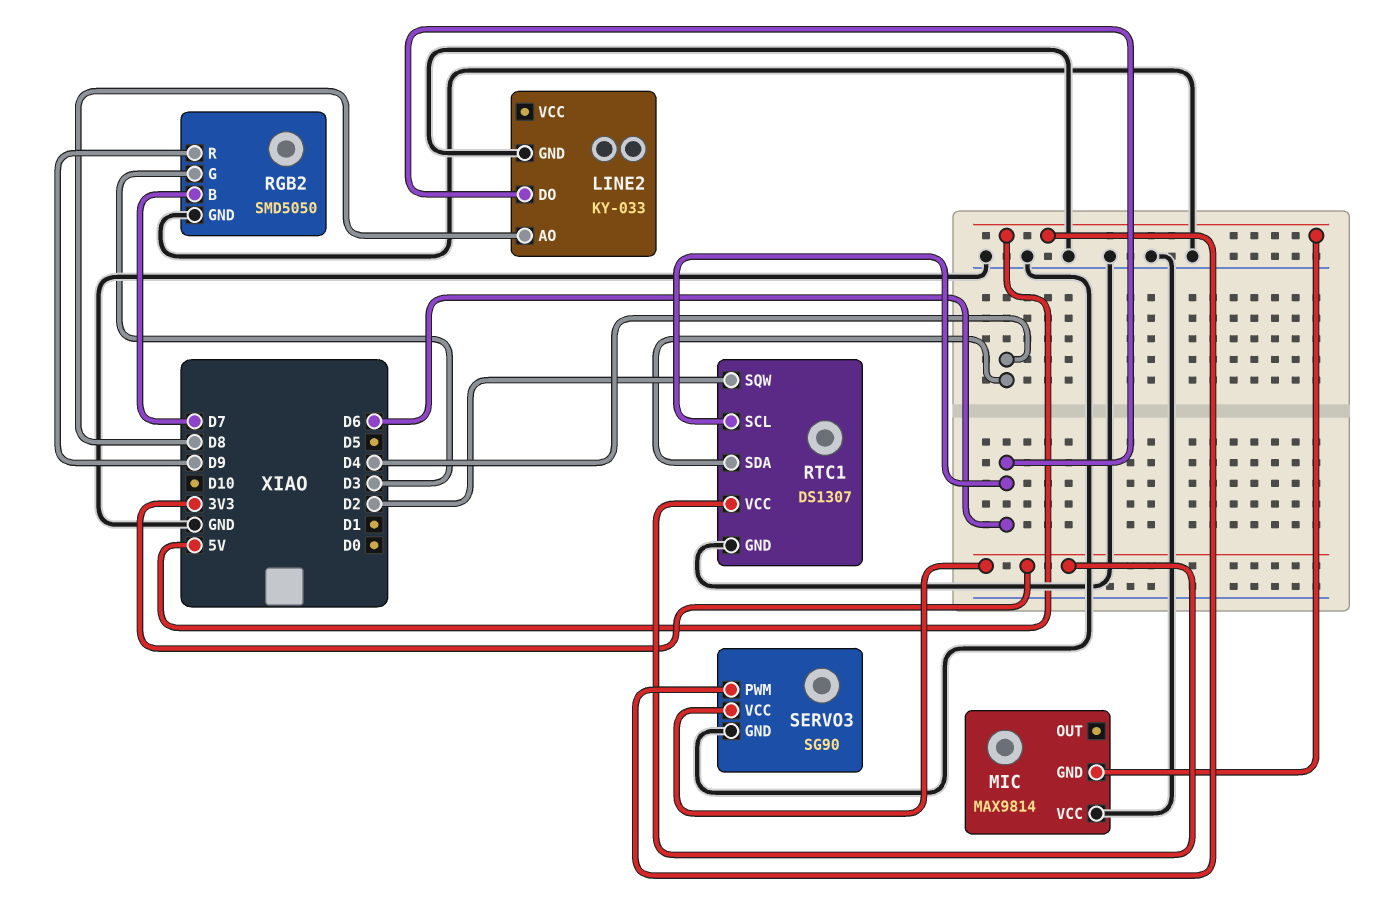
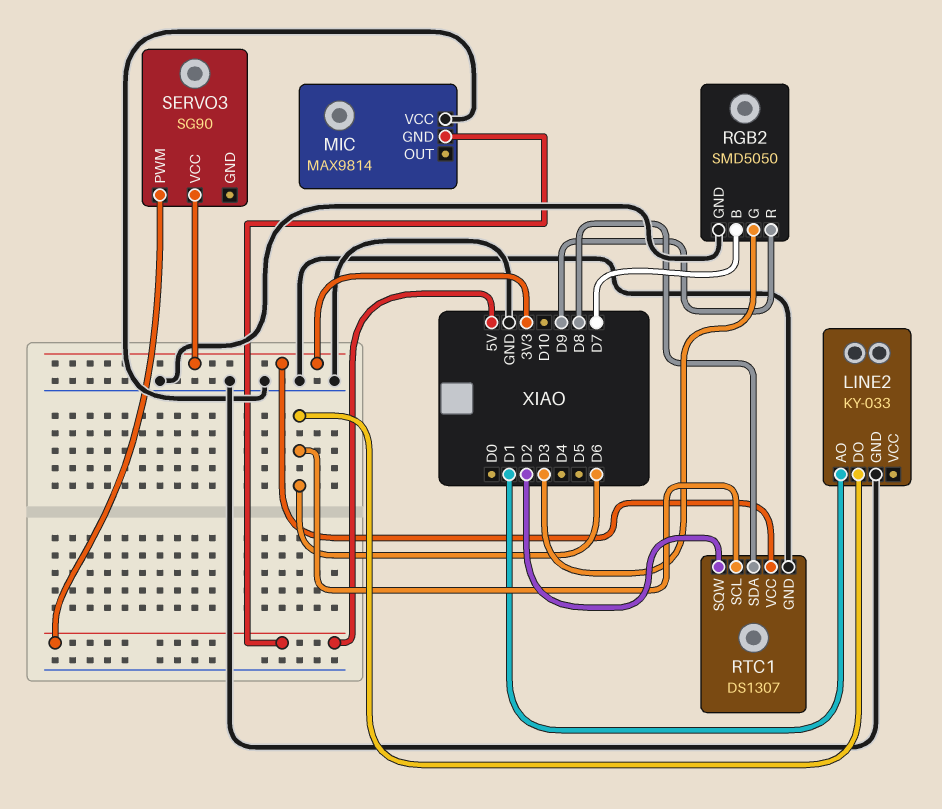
LINE2 pin AO: D8 -> D1
RTC1 pin SDA: D4 -> D8
SERVO3 pin GND: GND -> none

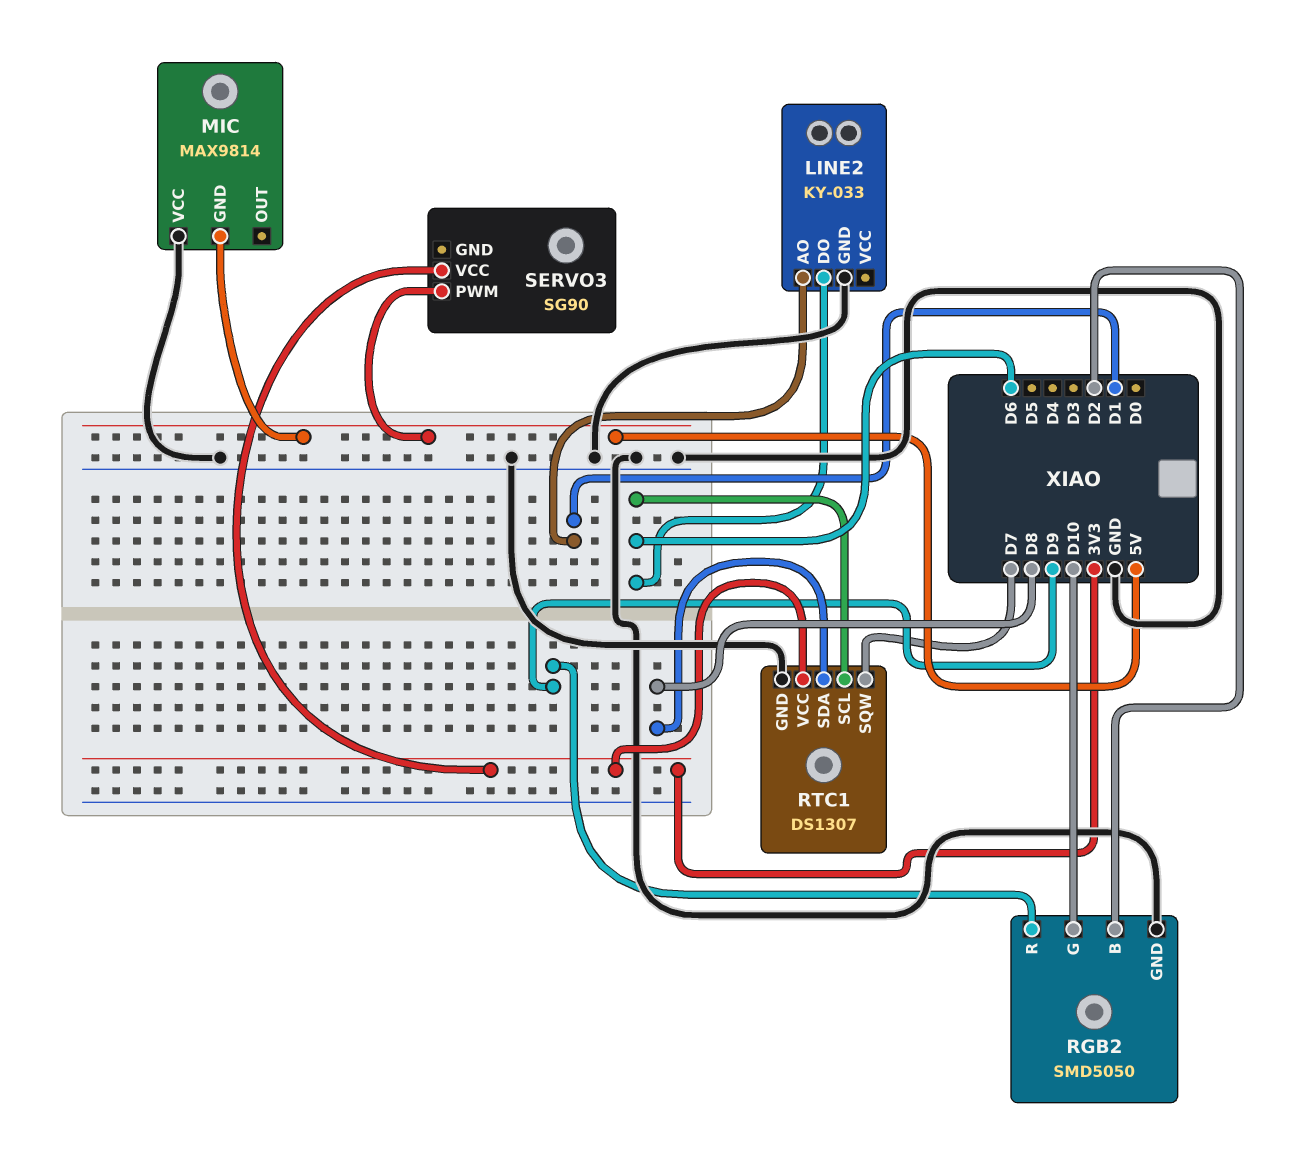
RGB2 pin B: D7 -> D2
RGB2 pin G: D3 -> D10
RTC1 pin SQW: D2 -> D7

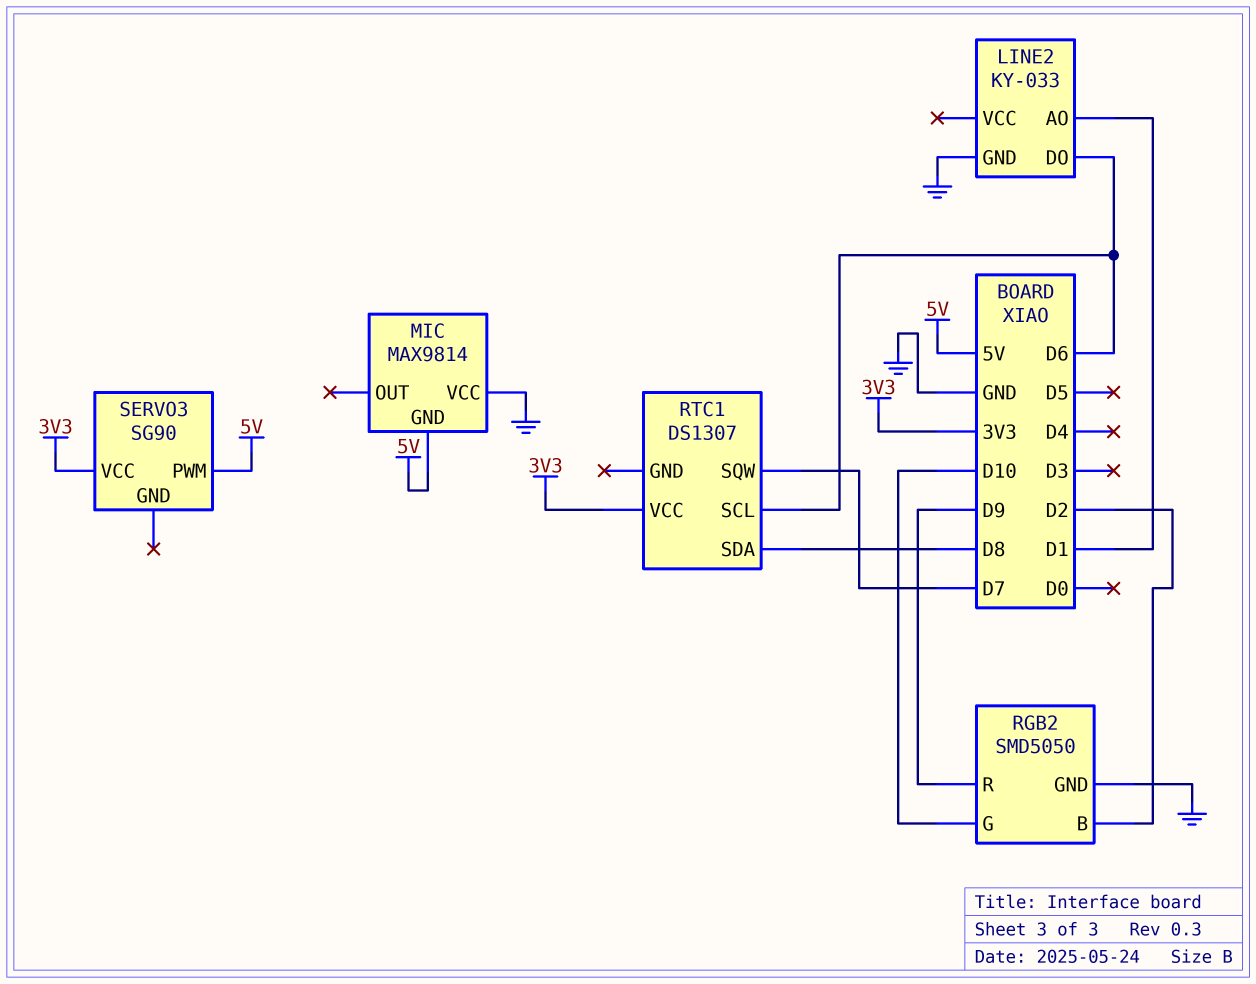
RTC1 pin GND: GND -> none

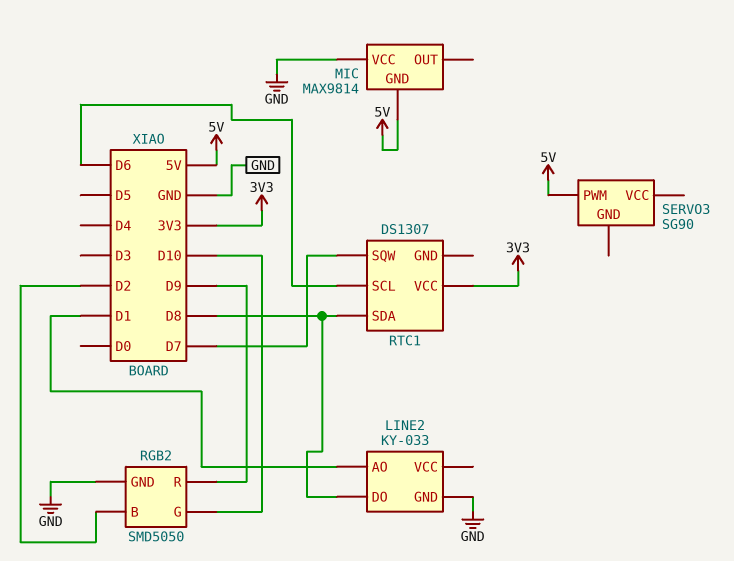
LINE2 pin DO: D6 -> D8
SERVO3 pin VCC: 3V3 -> none

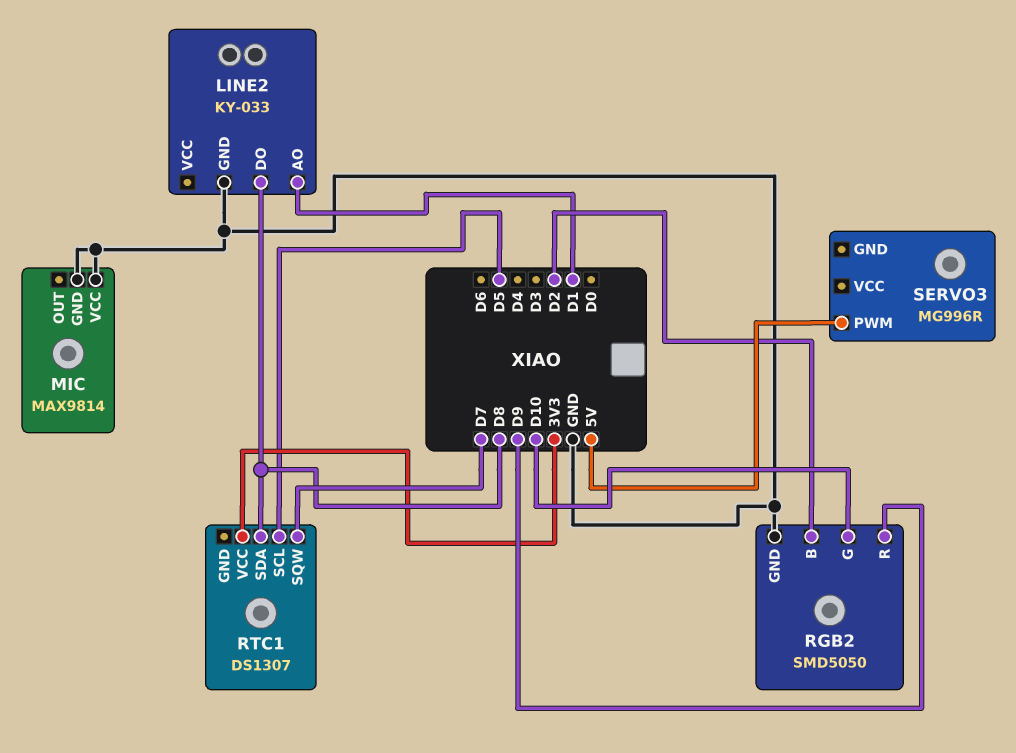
MIC pin GND: 5V -> GND
RTC1 pin SCL: D6 -> D5
SERVO3: SG90 -> MG996R

